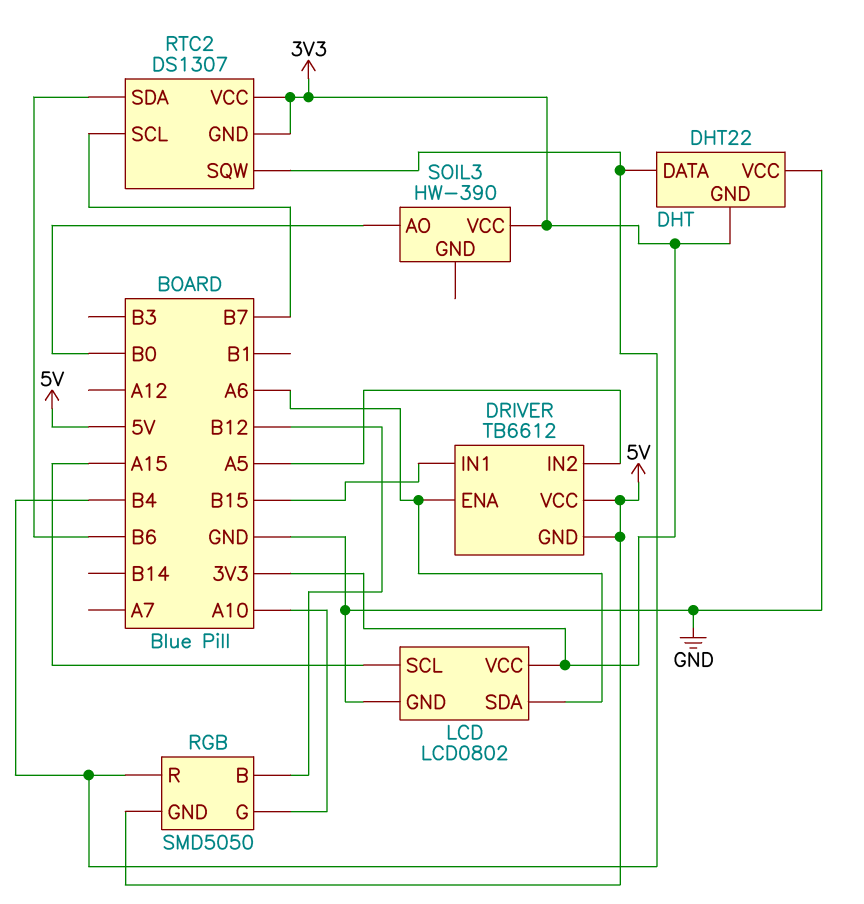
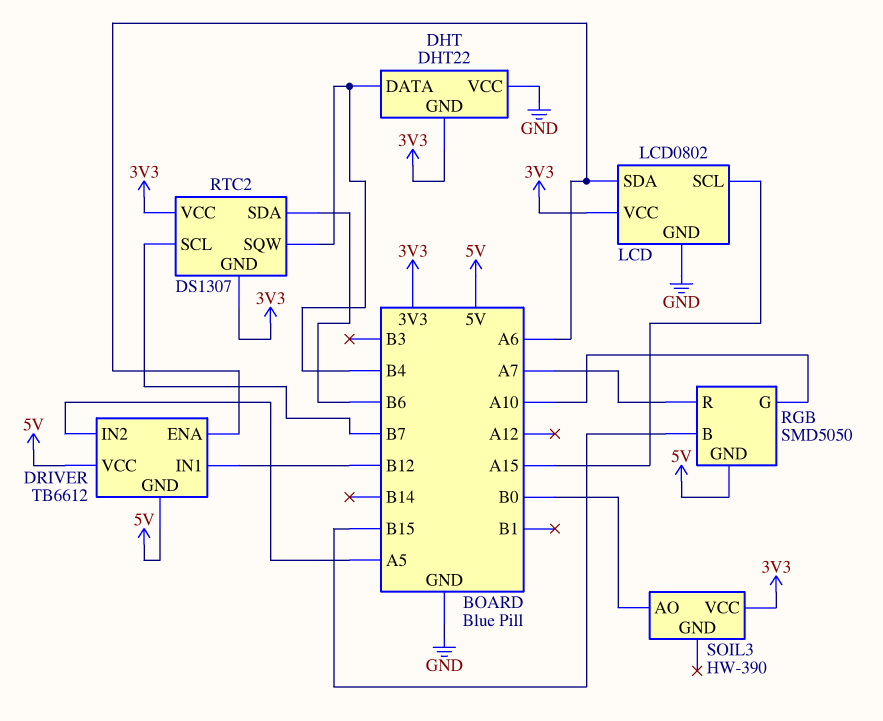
DRIVER pin IN1: B15 -> B12
RGB pin B: B12 -> B15
RGB pin R: B4 -> A7

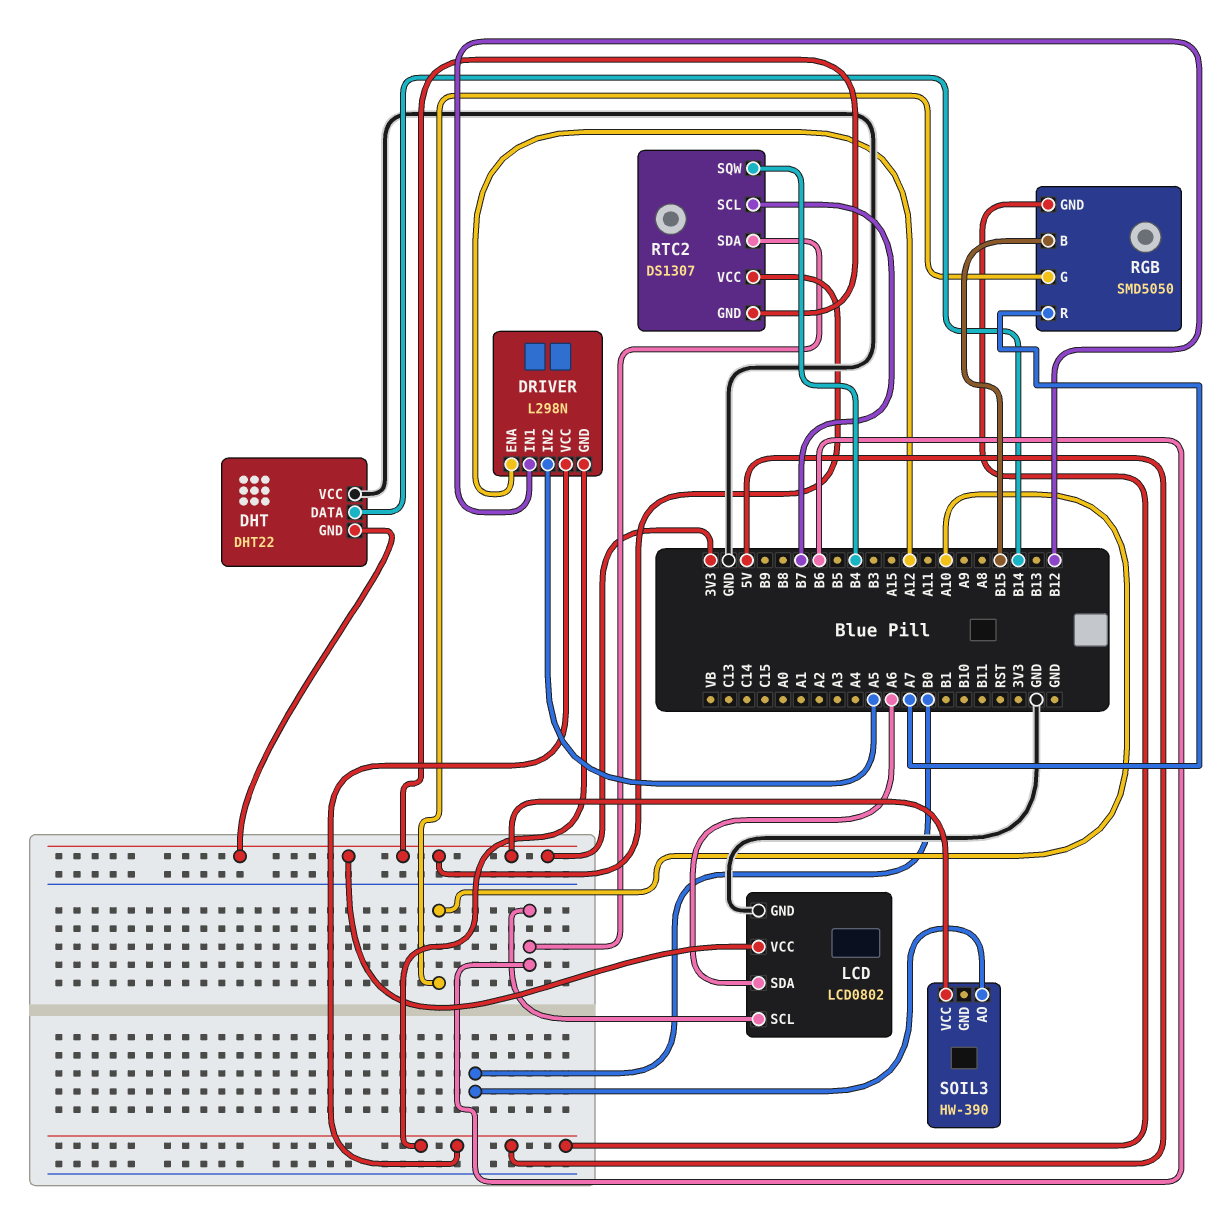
DHT pin DATA: B4 -> B14
DRIVER: TB6612 -> L298N
DRIVER pin ENA: A6 -> A12
LCD pin SCL: A15 -> B6

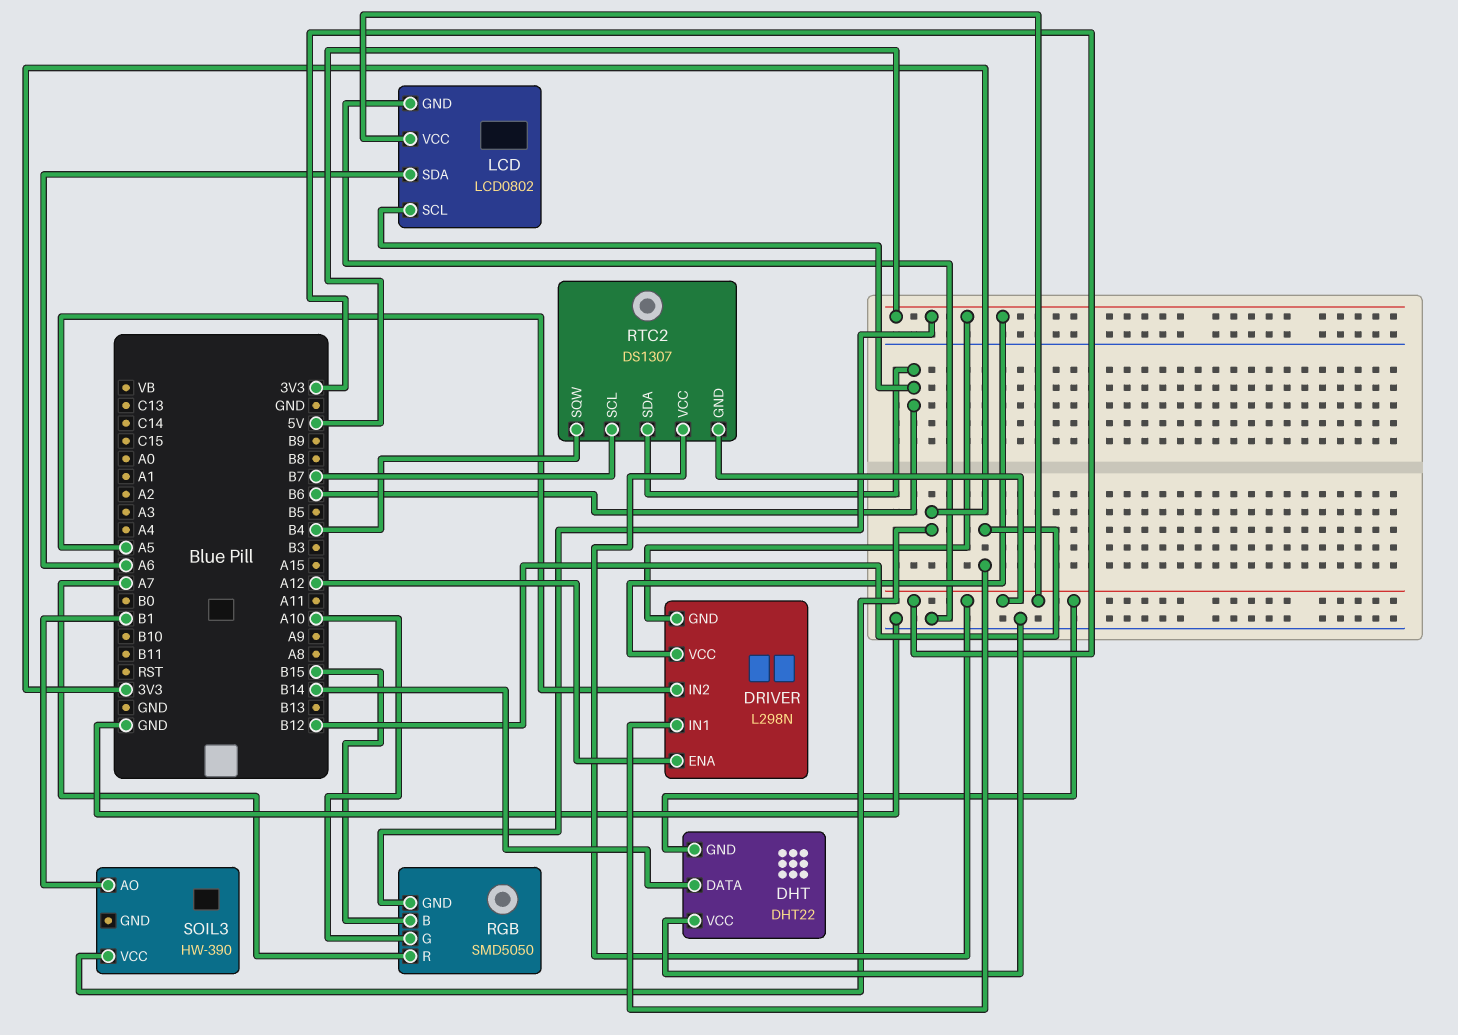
SOIL3 pin AO: B0 -> B1

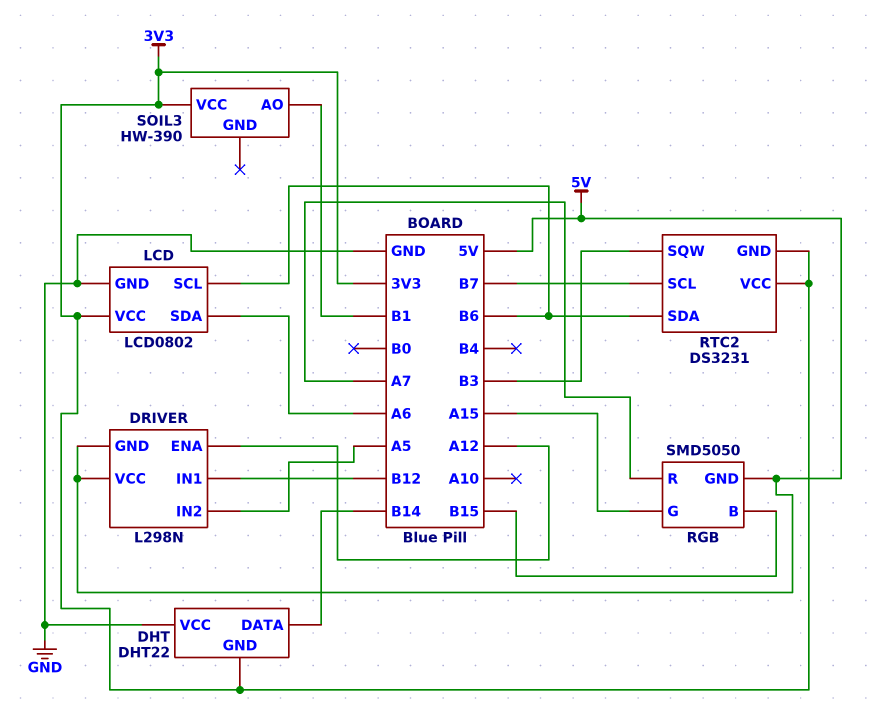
RGB pin G: A10 -> A15
RTC2: DS1307 -> DS3231
RTC2 pin SQW: B4 -> B3

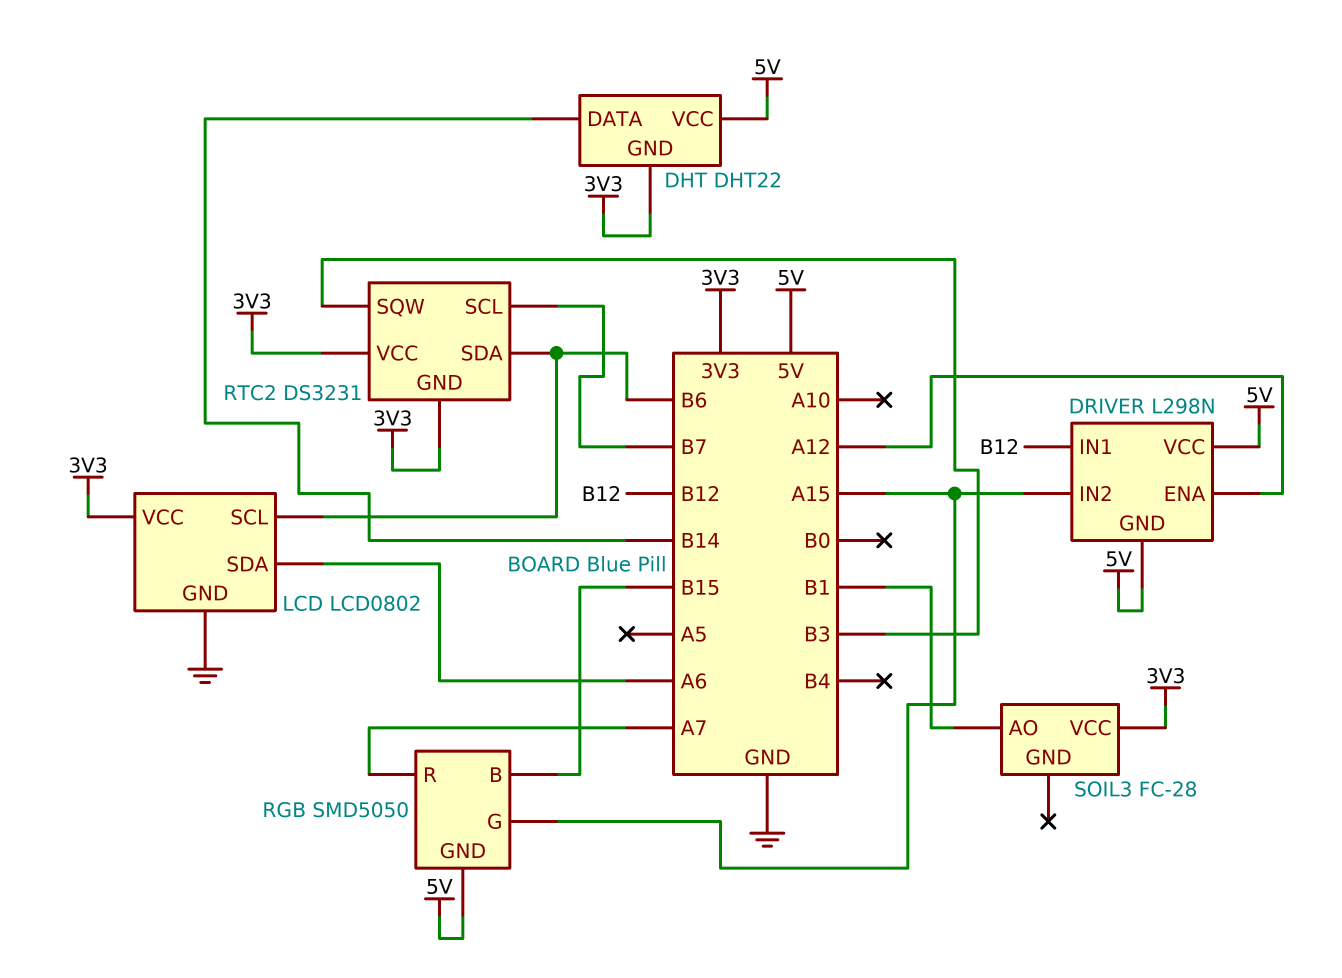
DHT pin VCC: GND -> 5V
DRIVER pin IN2: A5 -> A15
SOIL3: HW-390 -> FC-28

